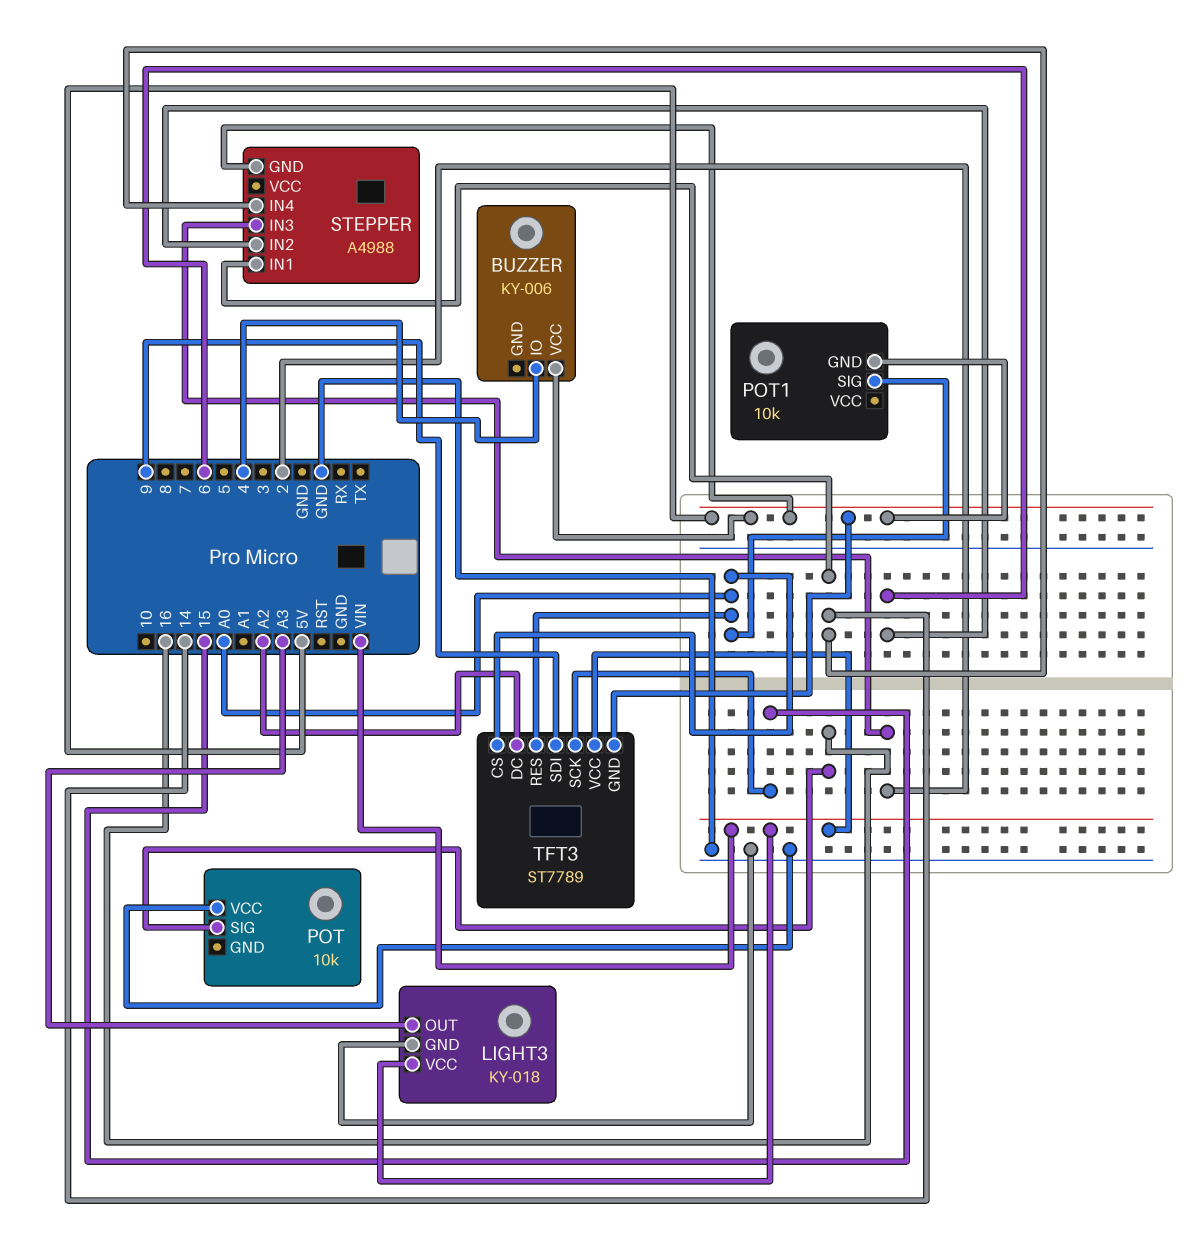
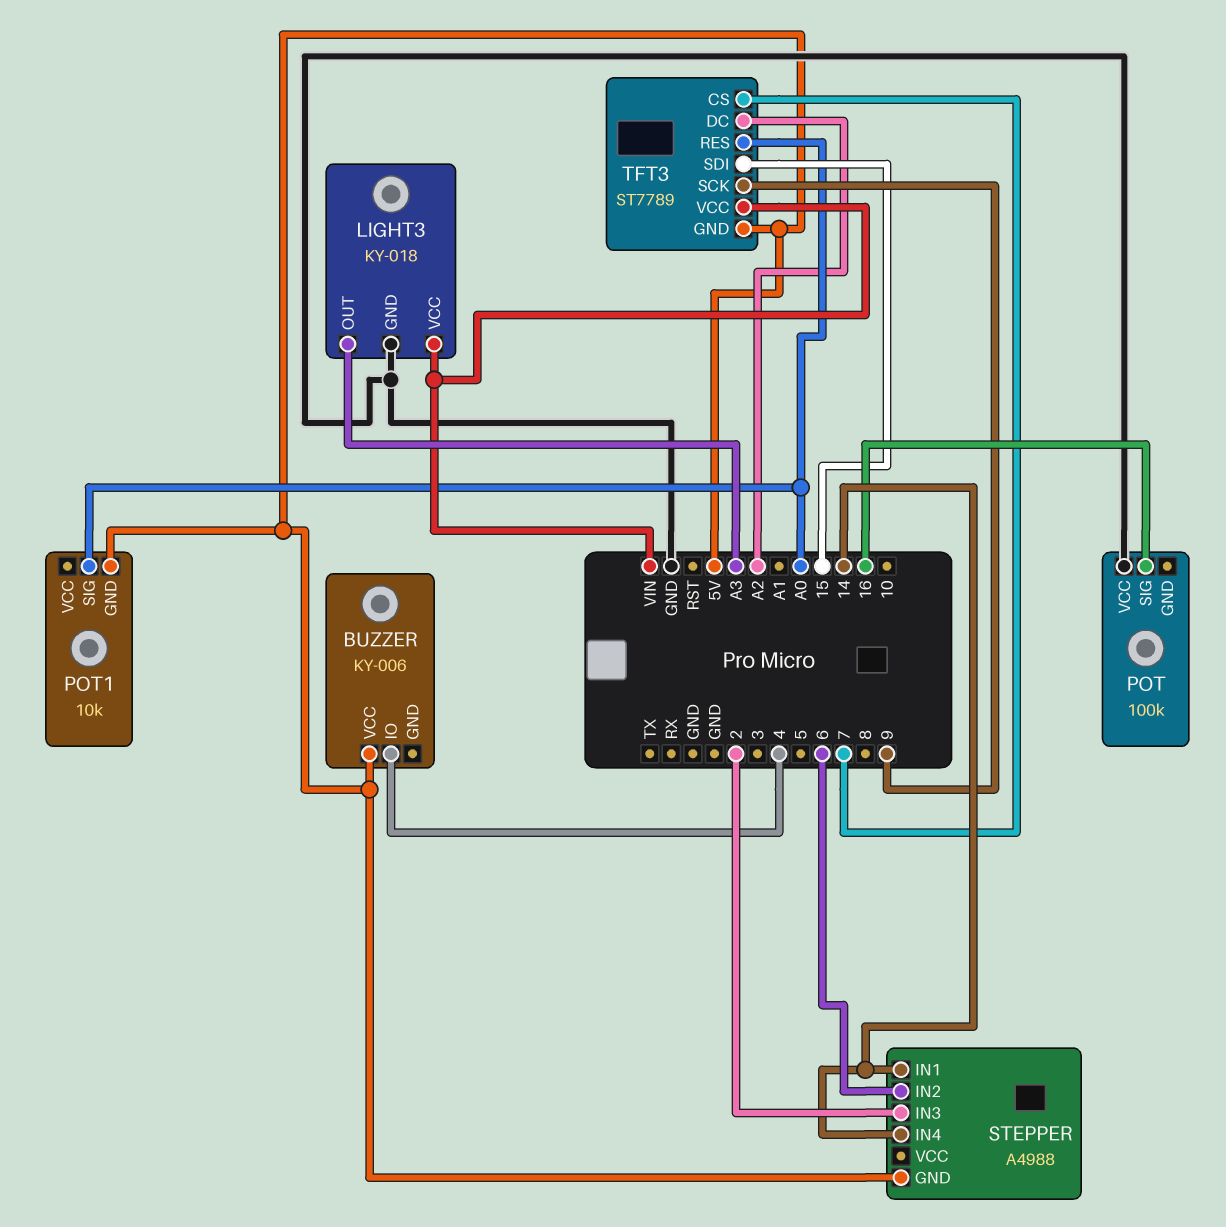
POT: 10k -> 100k
TFT3 pin CS: A0 -> 7
TFT3 pin SCK: 15 -> 9
TFT3 pin SDI: 9 -> 15

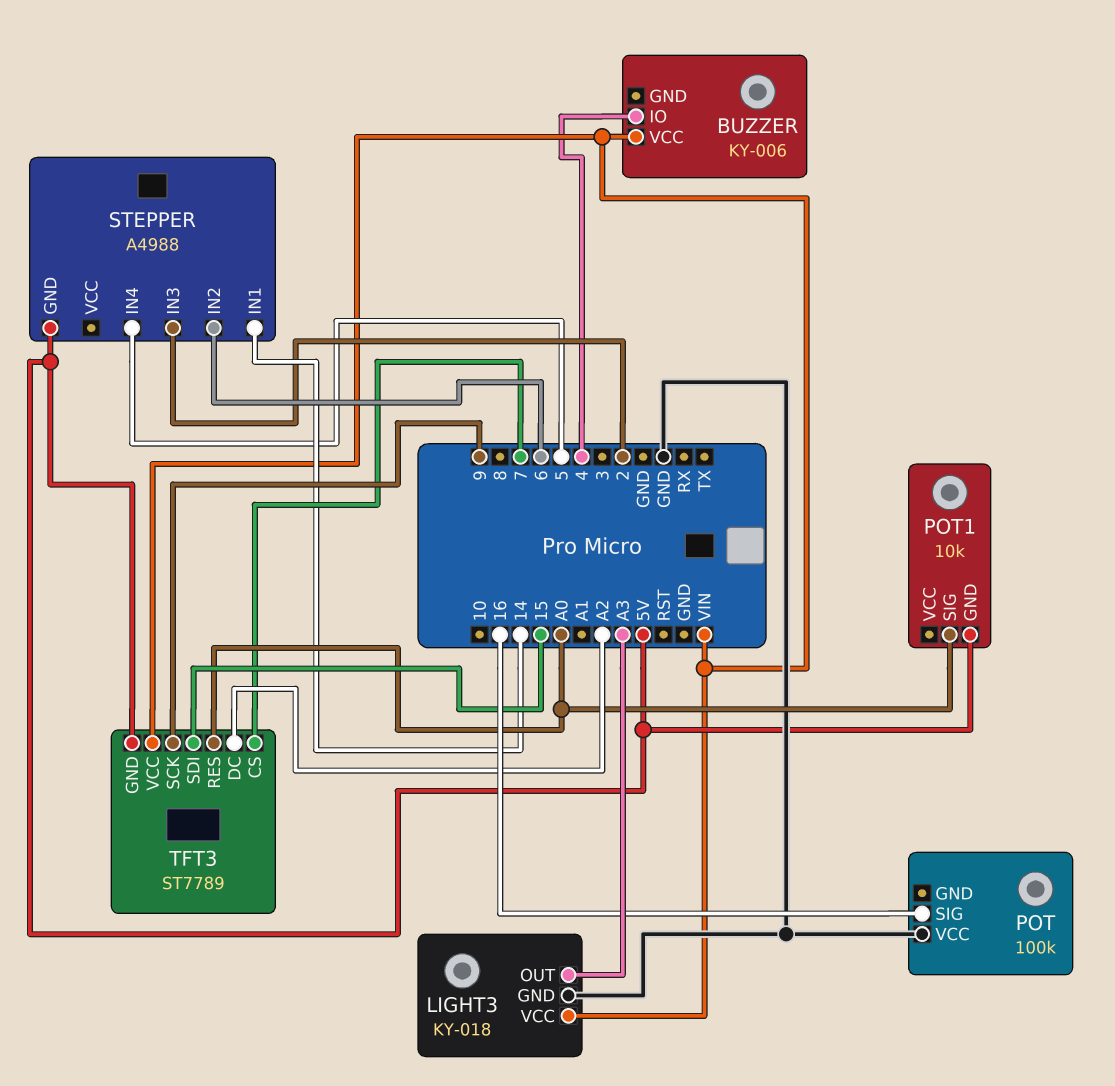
BUZZER pin VCC: 5V -> VIN
STEPPER pin IN4: 14 -> 5

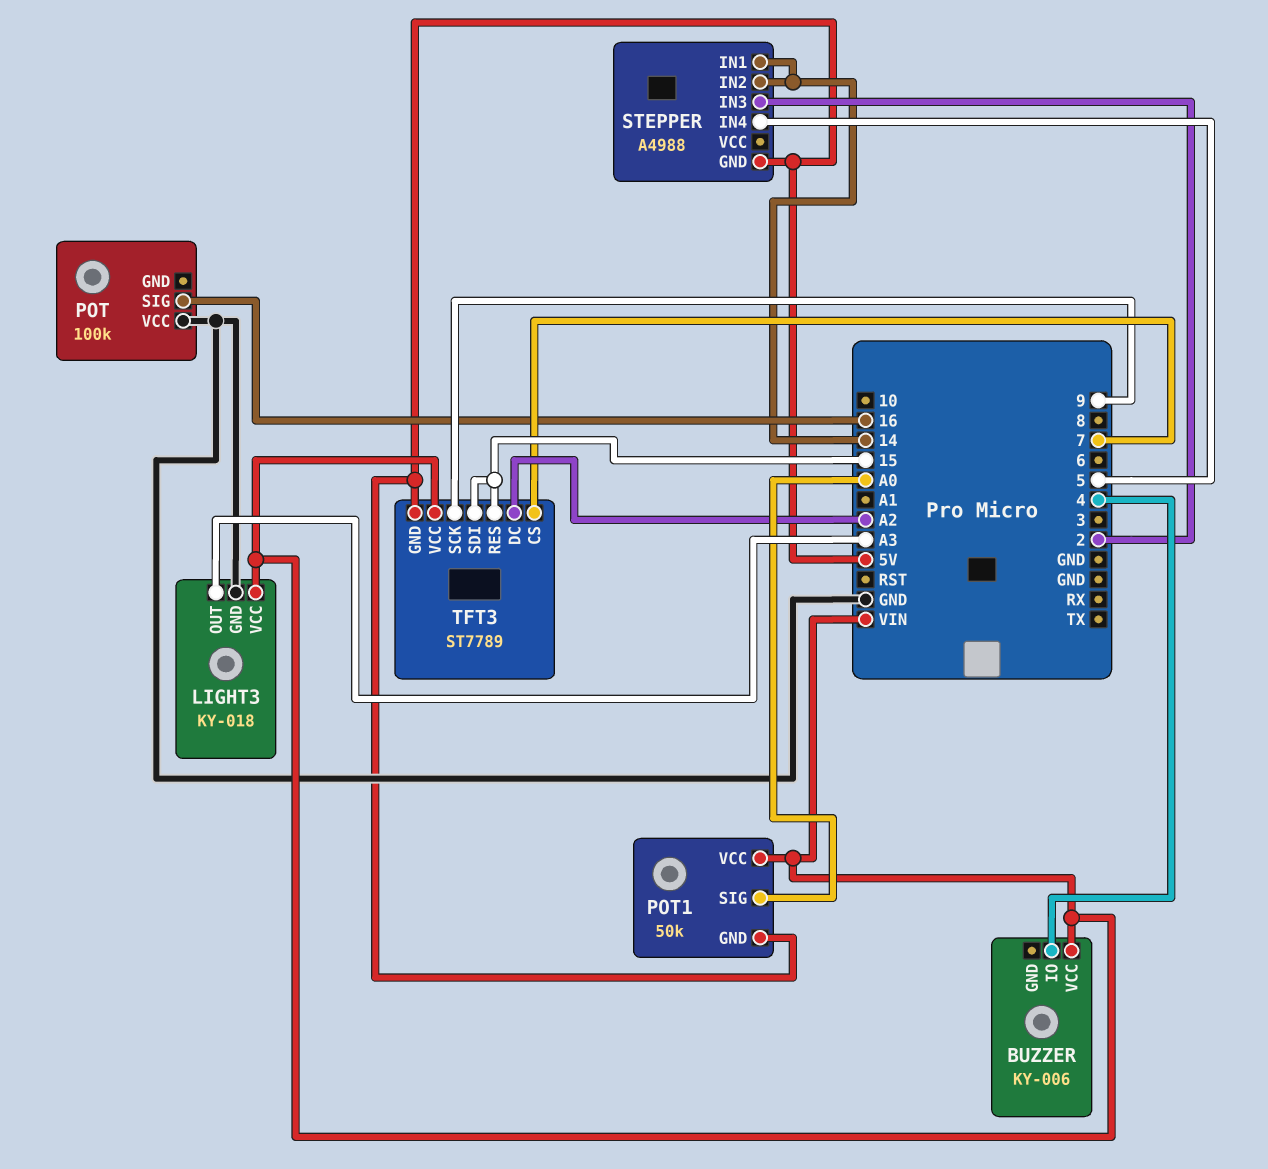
POT1: 10k -> 50k
POT1 pin VCC: none -> VIN
STEPPER pin IN2: 6 -> 14
TFT3 pin RES: A0 -> 15

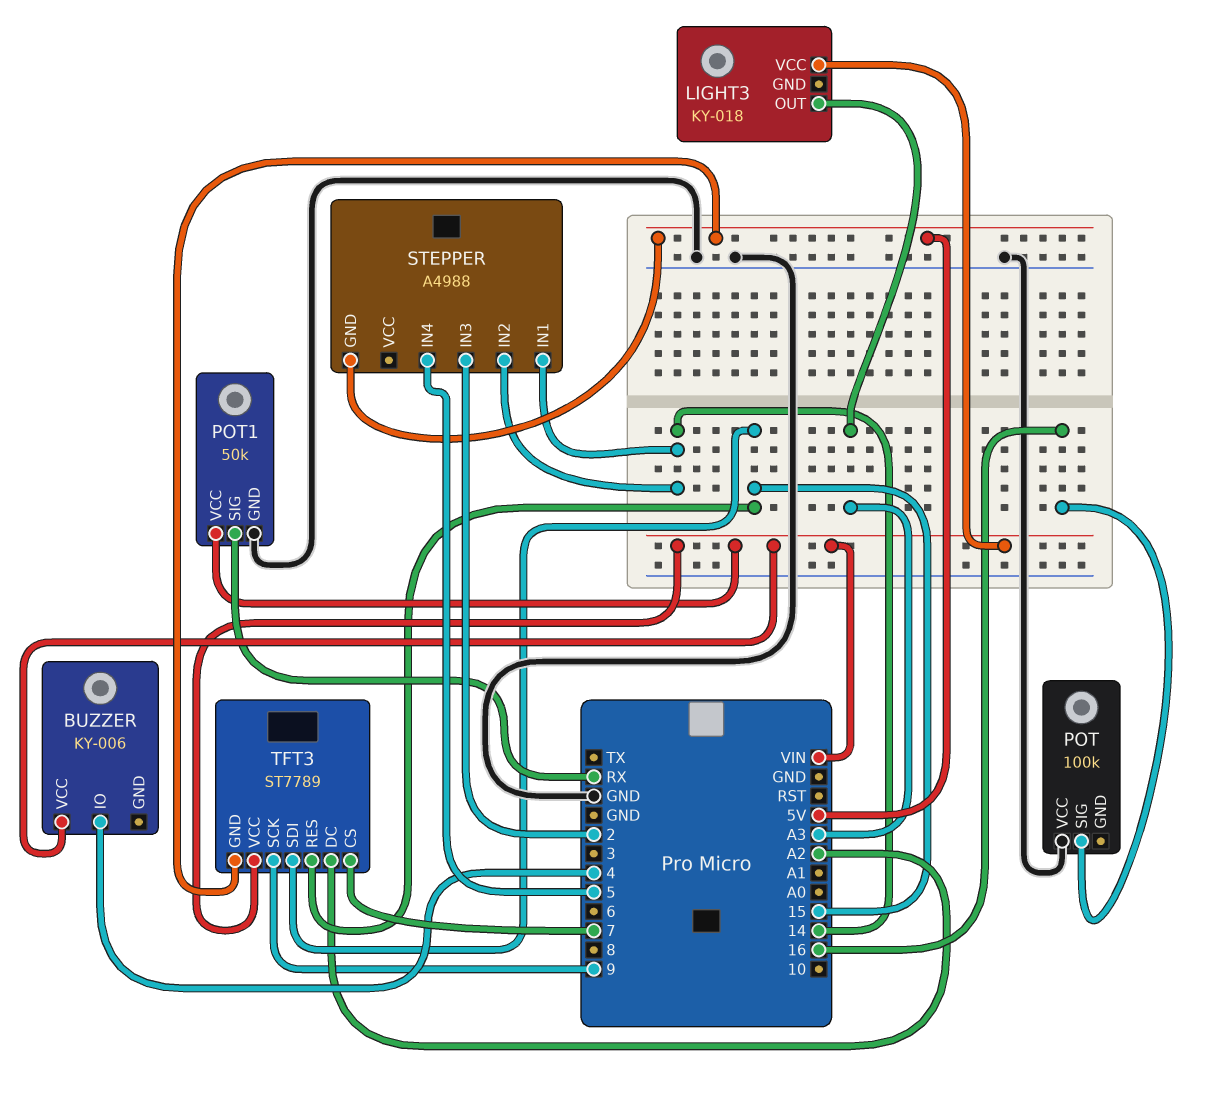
LIGHT3 pin GND: GND -> none
POT1 pin GND: 5V -> GND
POT1 pin SIG: A0 -> RX

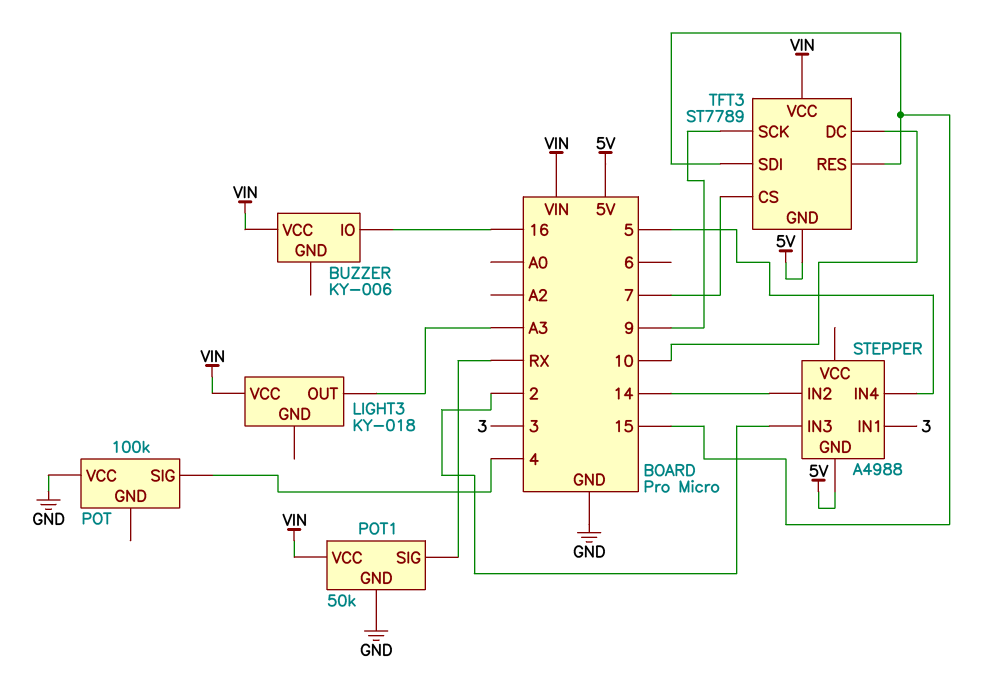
BUZZER pin IO: 4 -> 16
POT pin SIG: 16 -> 4
STEPPER pin IN1: 14 -> 3
TFT3 pin DC: A2 -> 10

